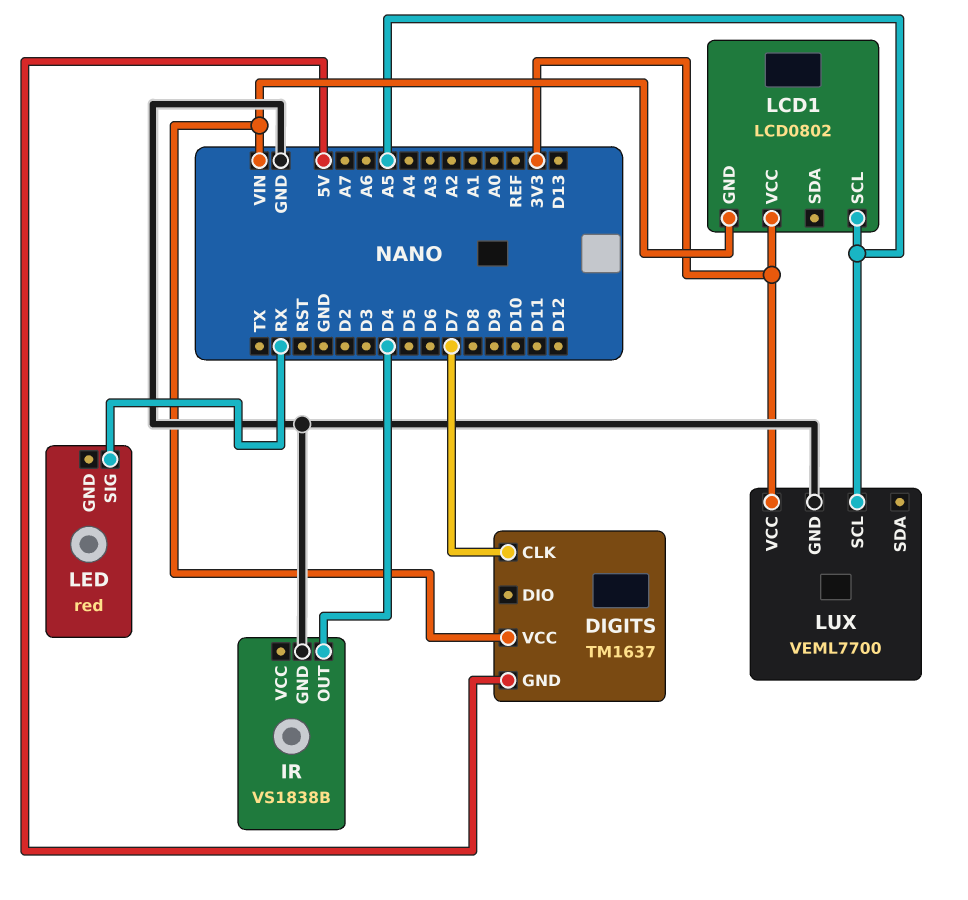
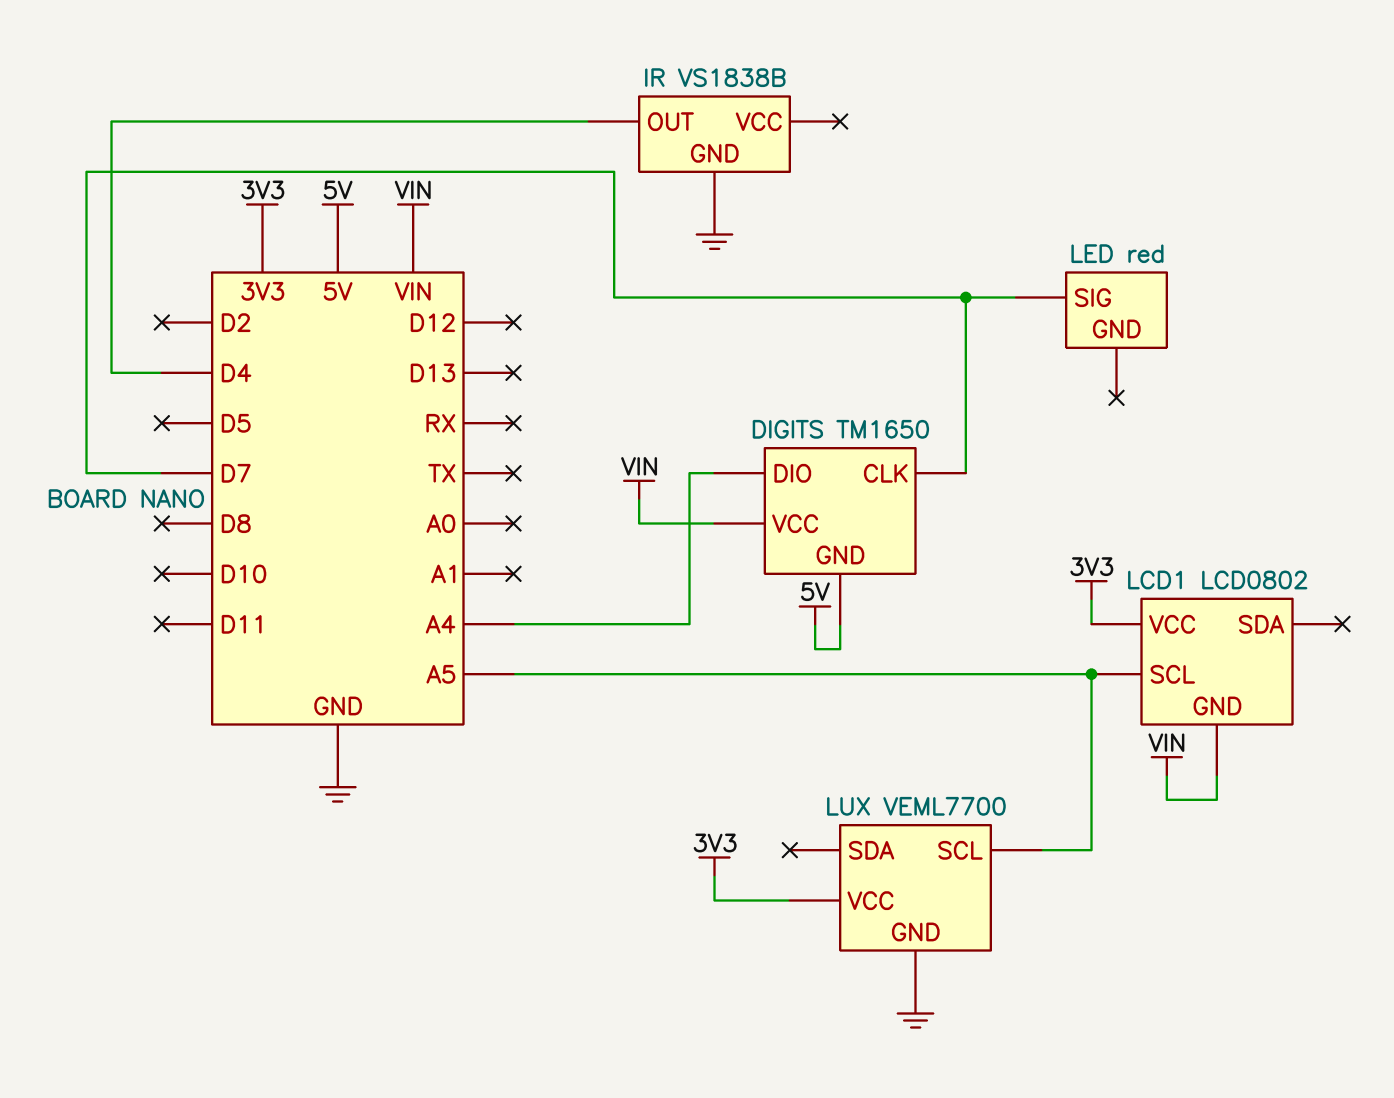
DIGITS: TM1637 -> TM1650
DIGITS pin DIO: none -> A4
LED pin SIG: RX -> D7

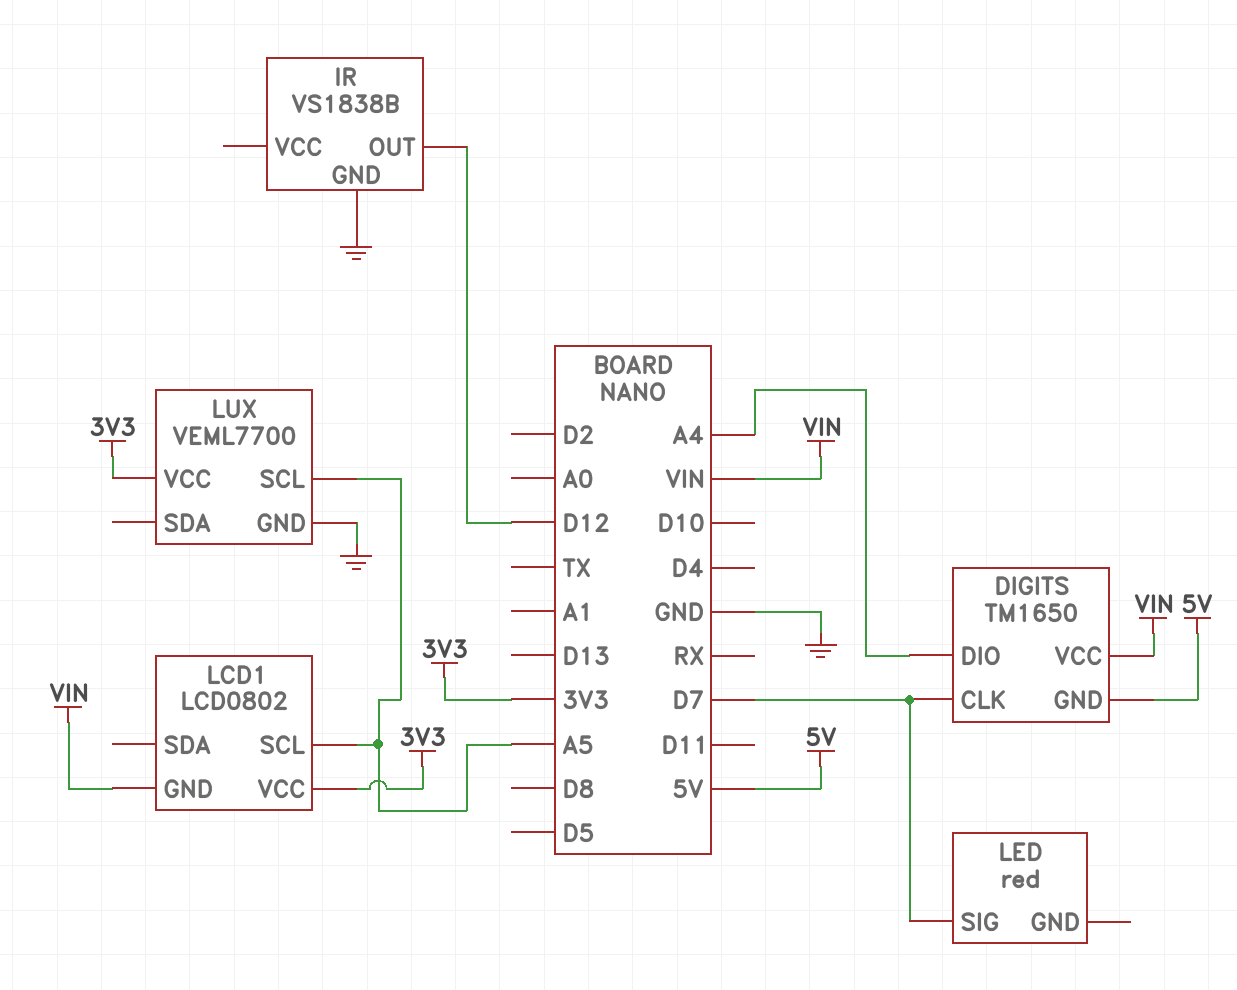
IR pin OUT: D4 -> D12

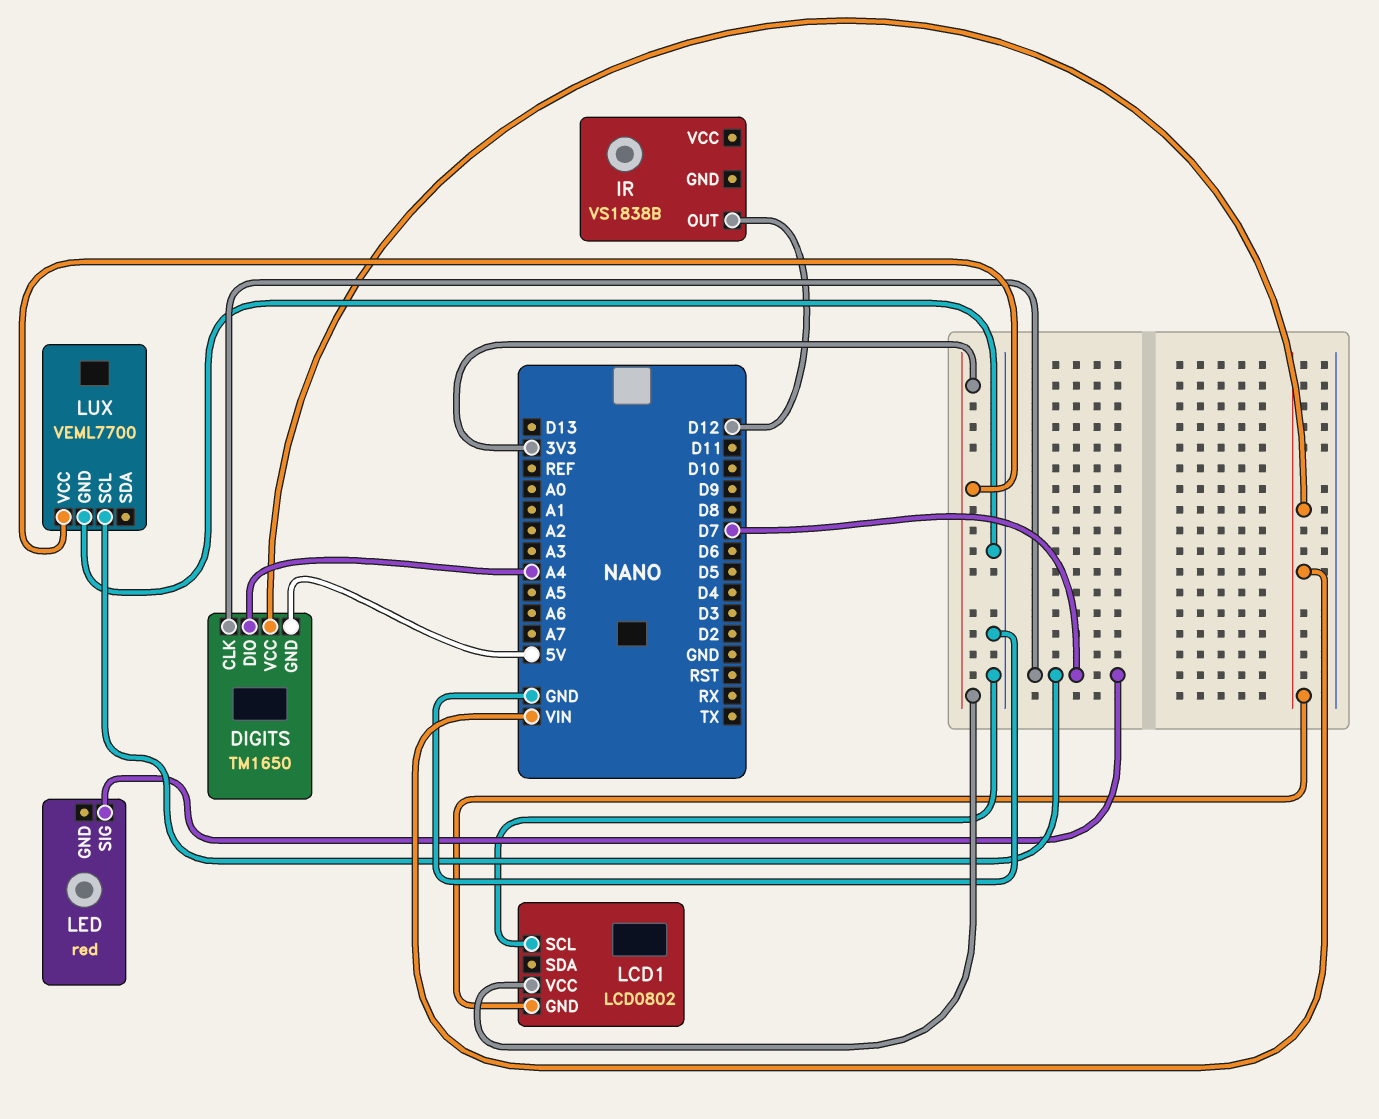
IR pin GND: GND -> none
LCD1 pin SCL: A5 -> GND
LUX pin SCL: A5 -> D7

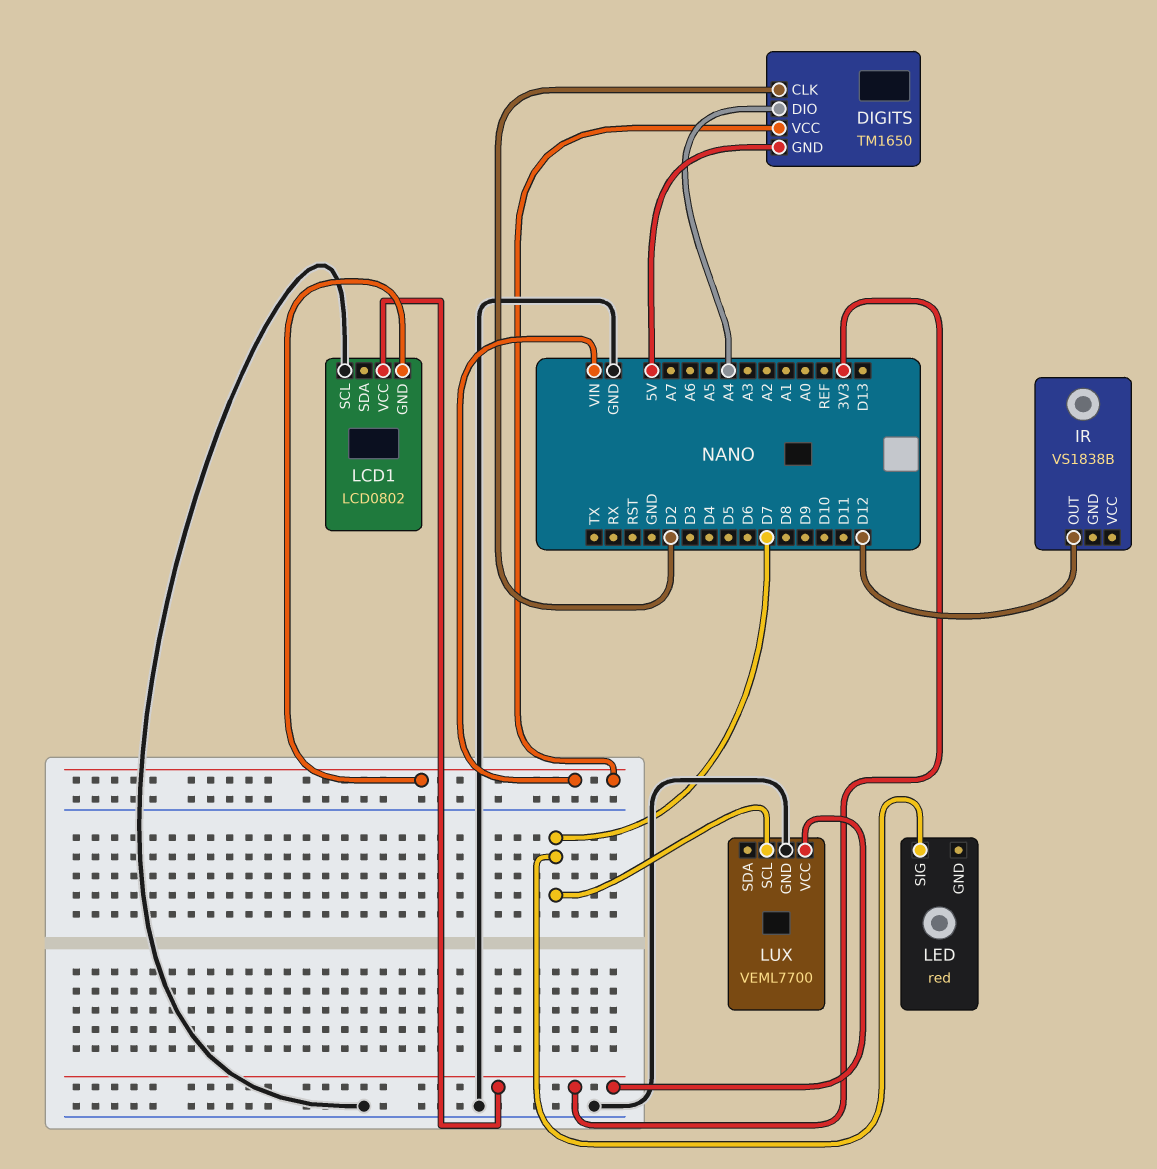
DIGITS pin CLK: D7 -> D2

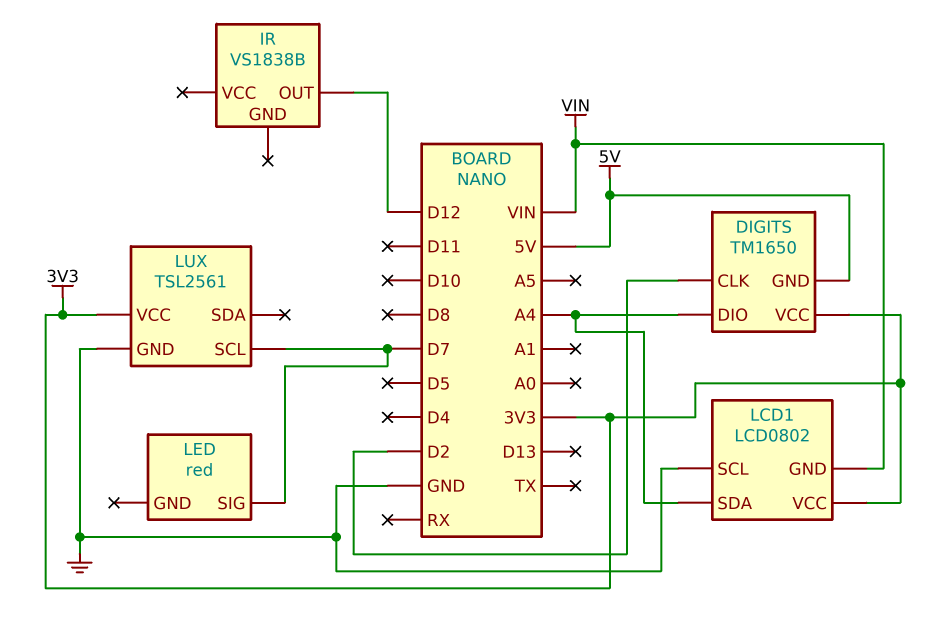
DIGITS pin VCC: VIN -> 3V3
LCD1 pin SDA: none -> A4
LUX: VEML7700 -> TSL2561

